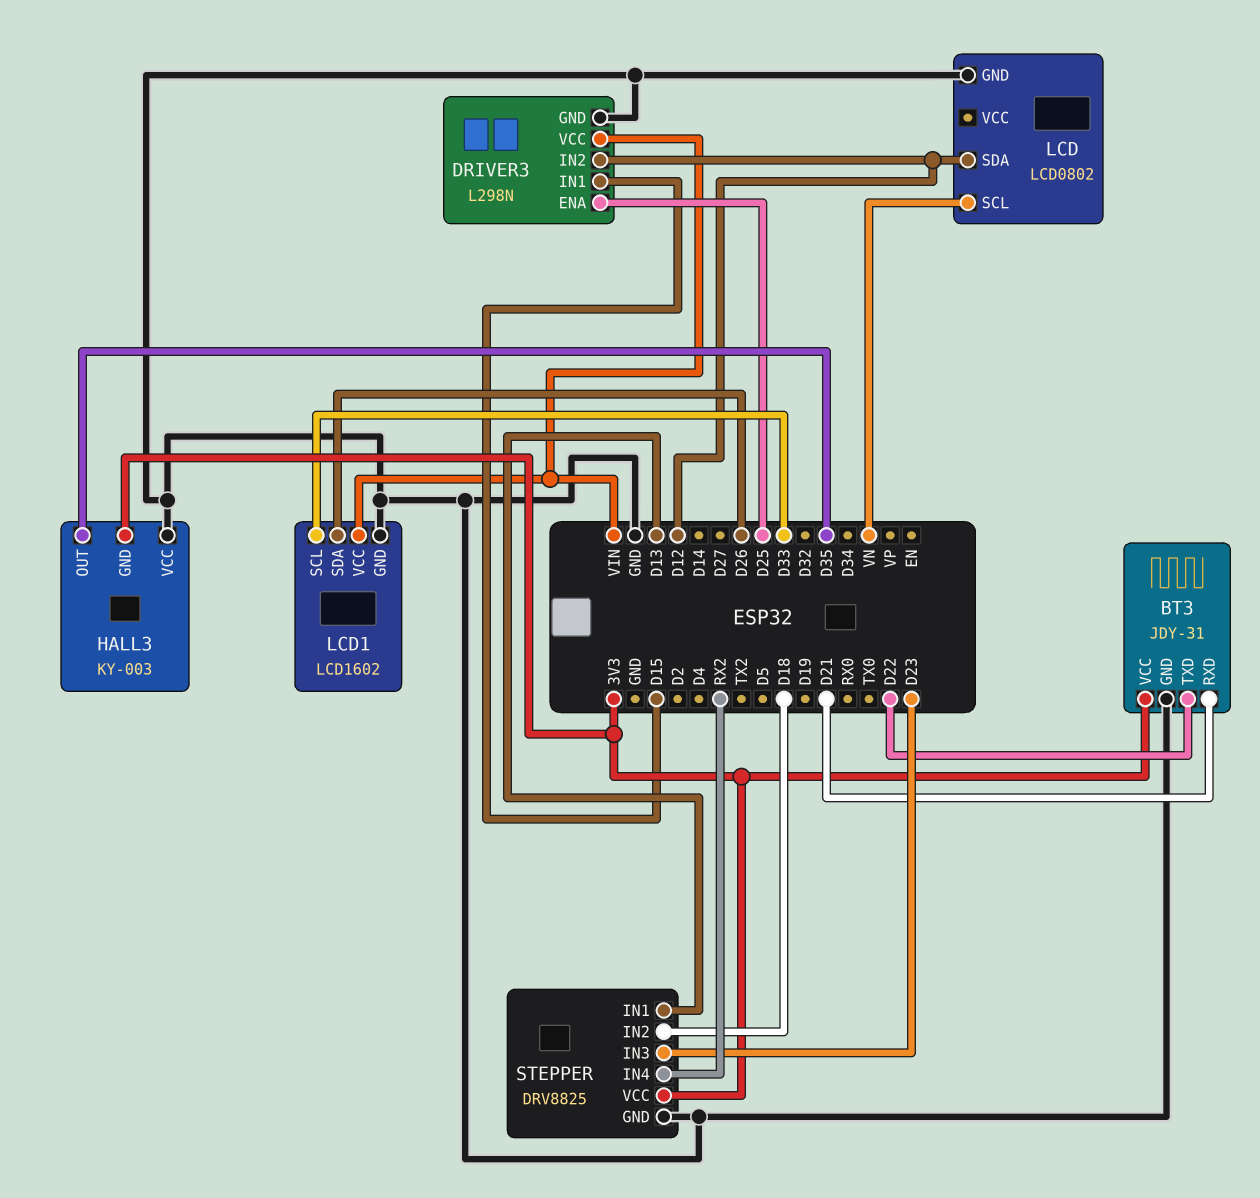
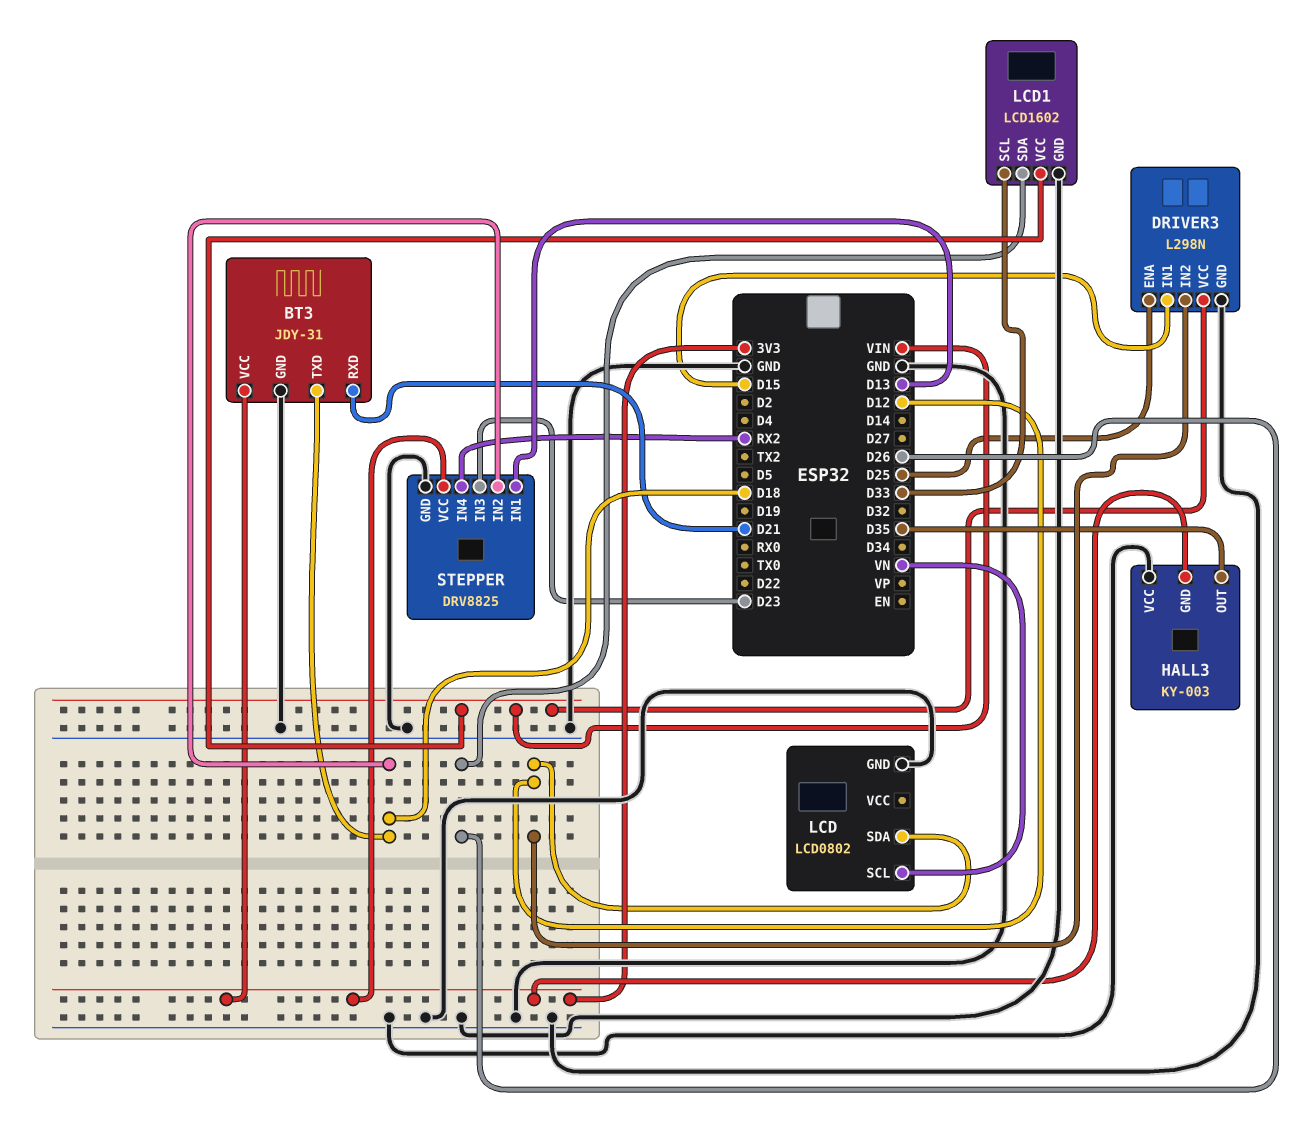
BT3 pin TXD: D22 -> D18

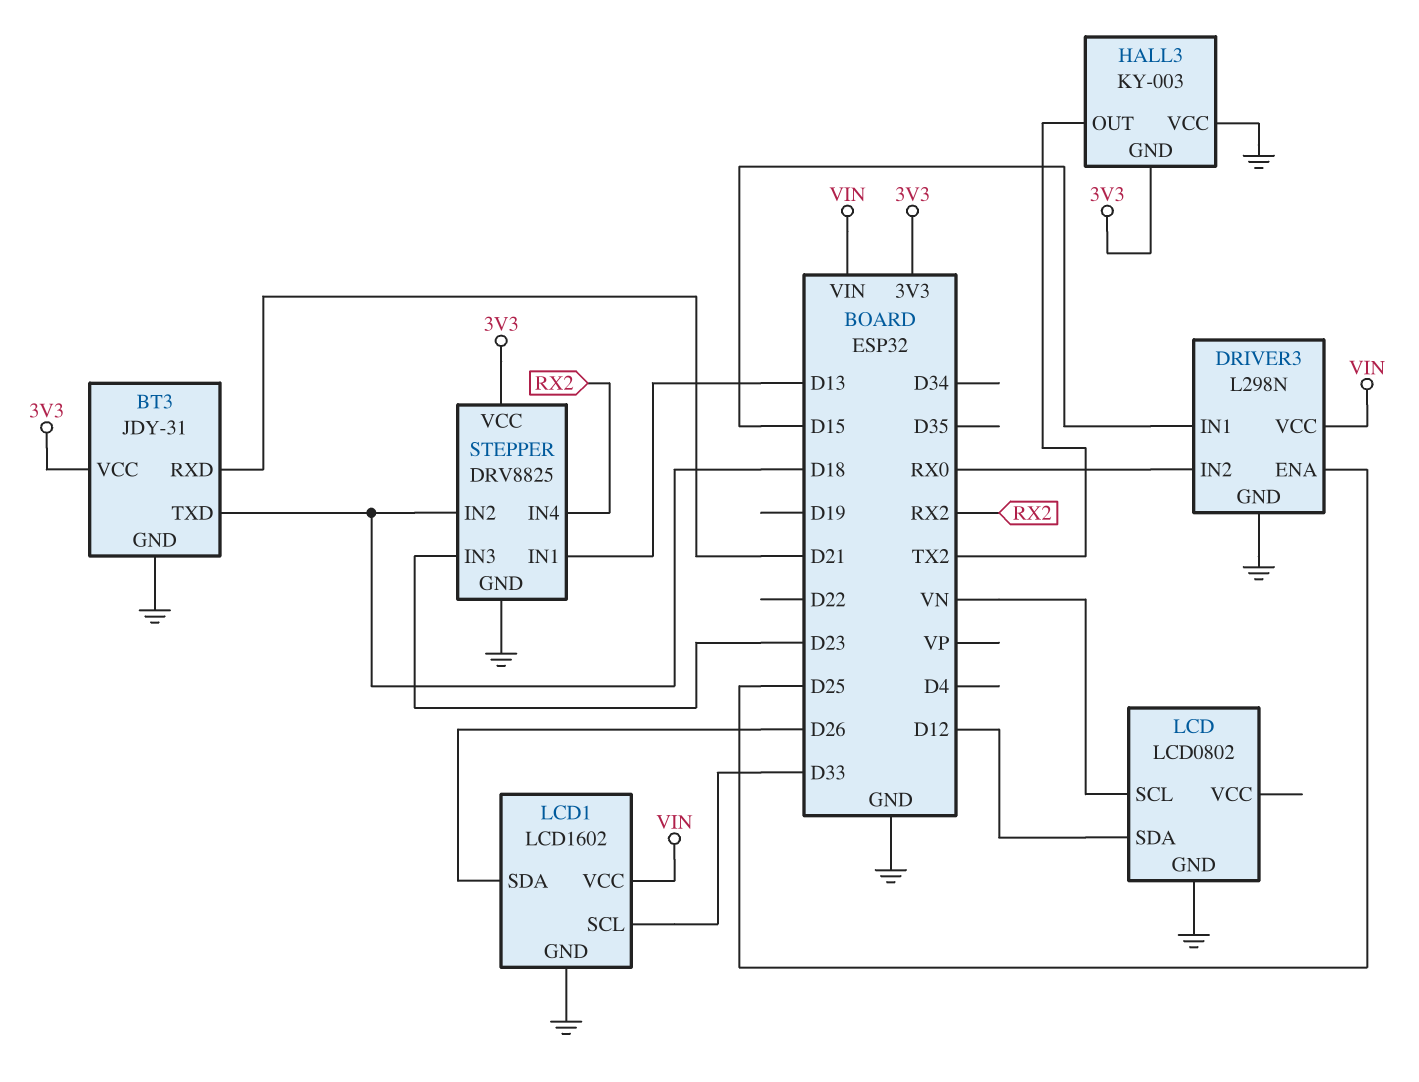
DRIVER3 pin IN2: D12 -> RX0
HALL3 pin OUT: D35 -> TX2

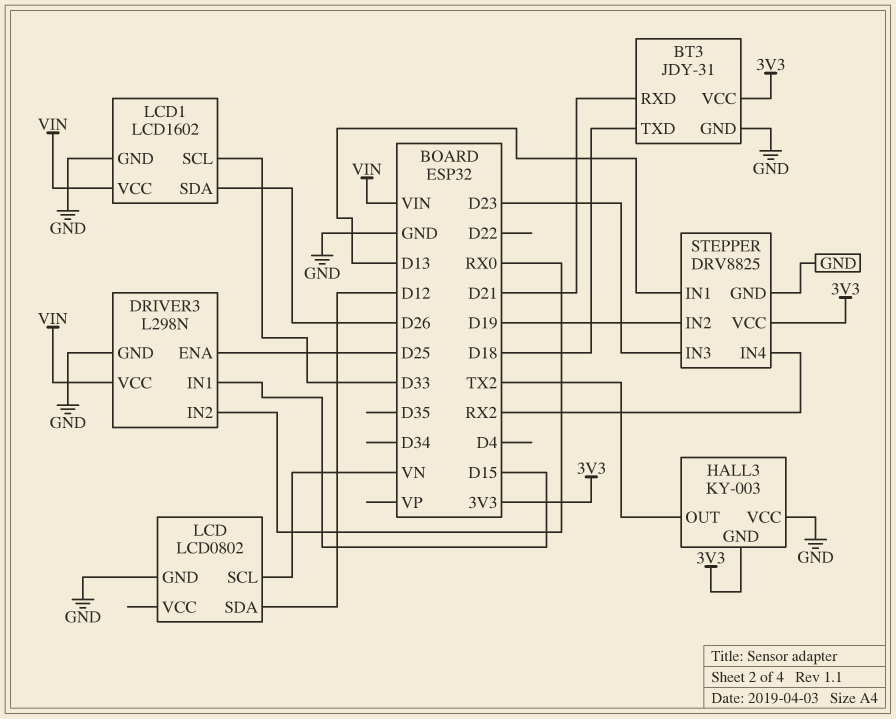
STEPPER pin IN2: D18 -> D19

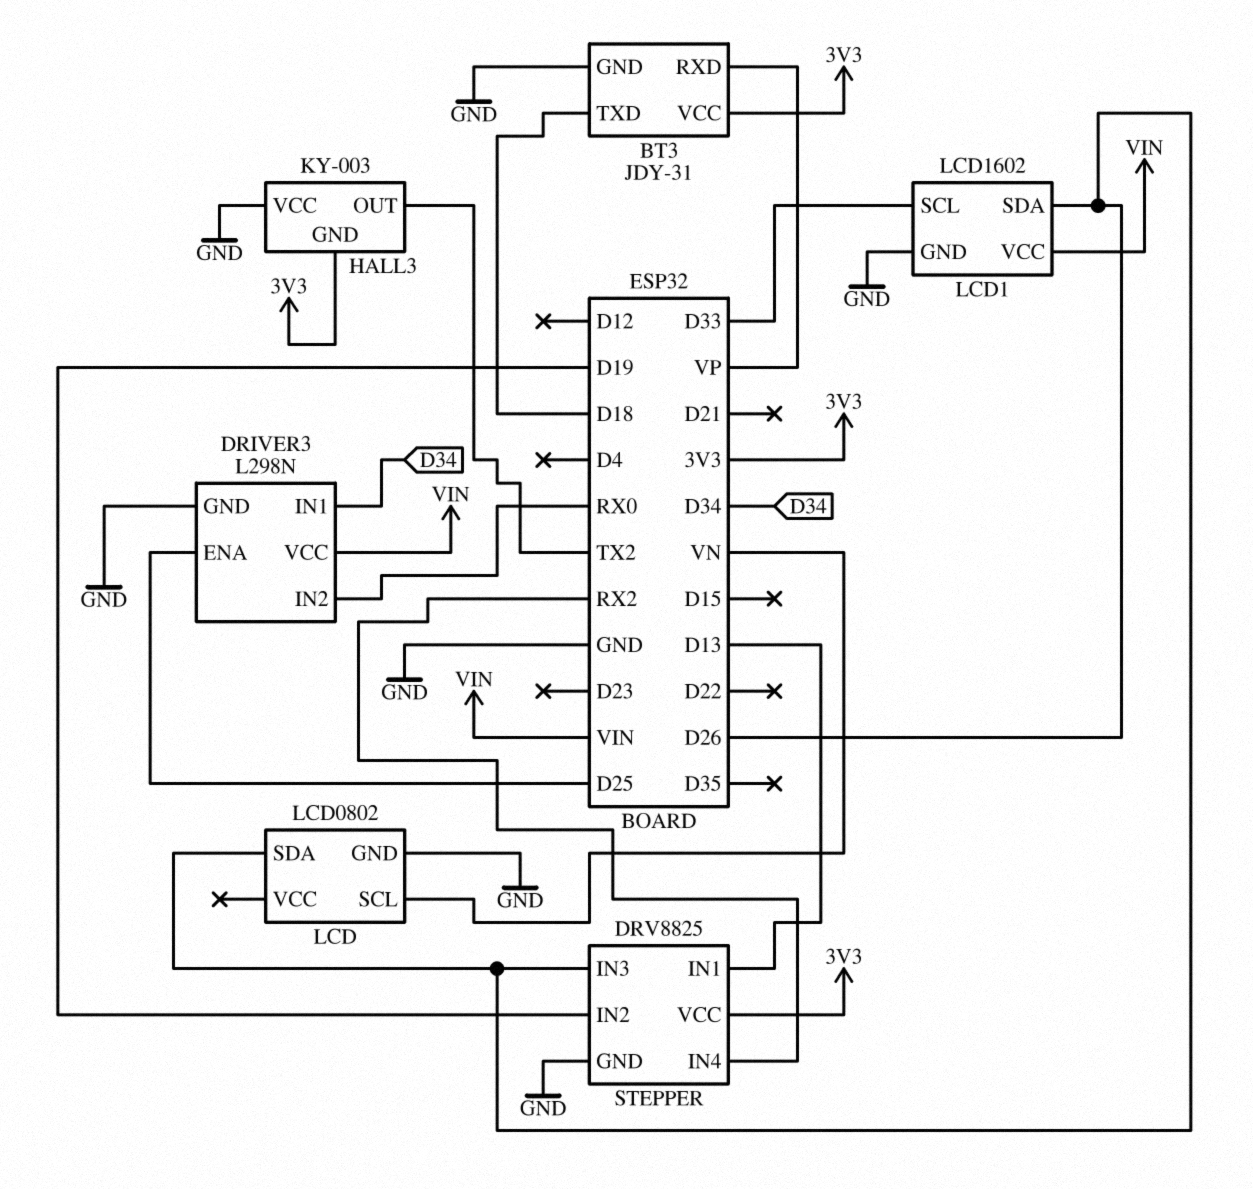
BT3 pin RXD: D21 -> VP
DRIVER3 pin IN1: D15 -> D34
LCD pin SDA: D12 -> D26
STEPPER pin IN3: D23 -> D26

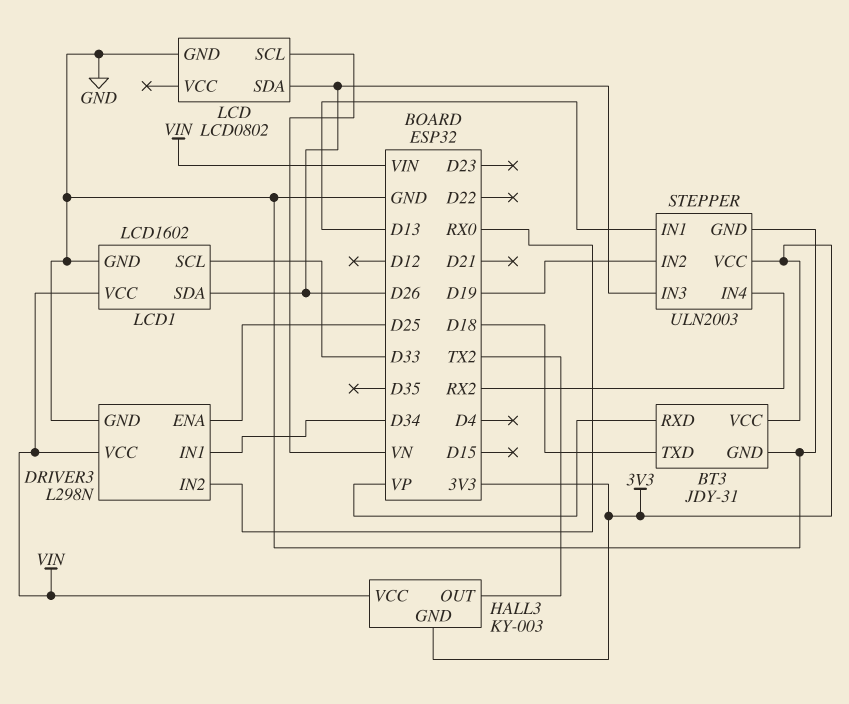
HALL3 pin VCC: GND -> VIN
STEPPER: DRV8825 -> ULN2003

